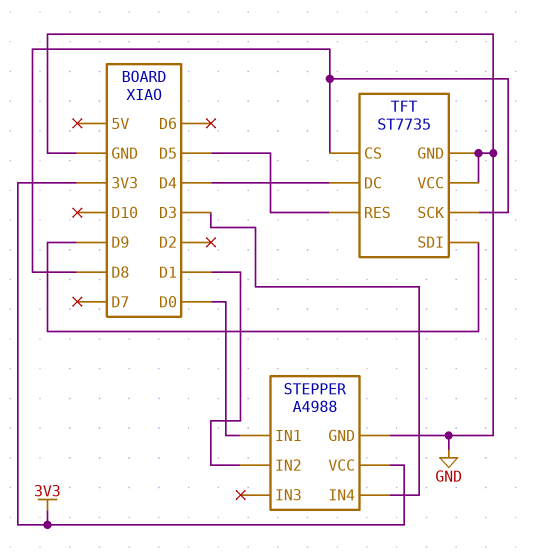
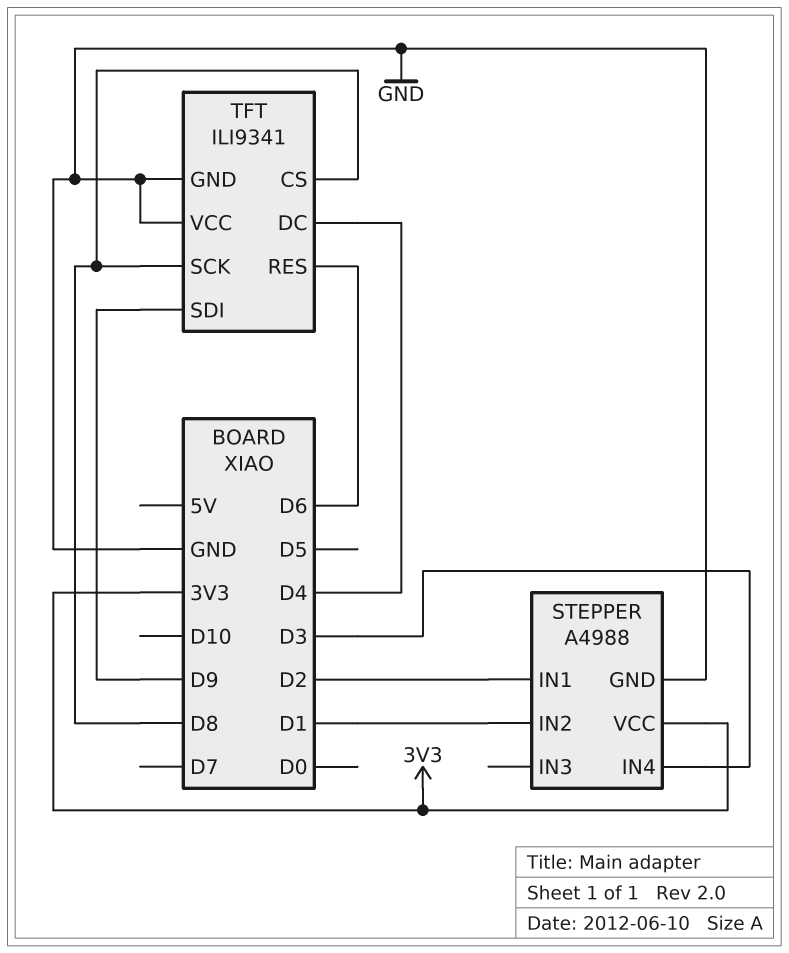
STEPPER pin IN1: D0 -> D2
TFT: ST7735 -> ILI9341
TFT pin RES: D5 -> D6

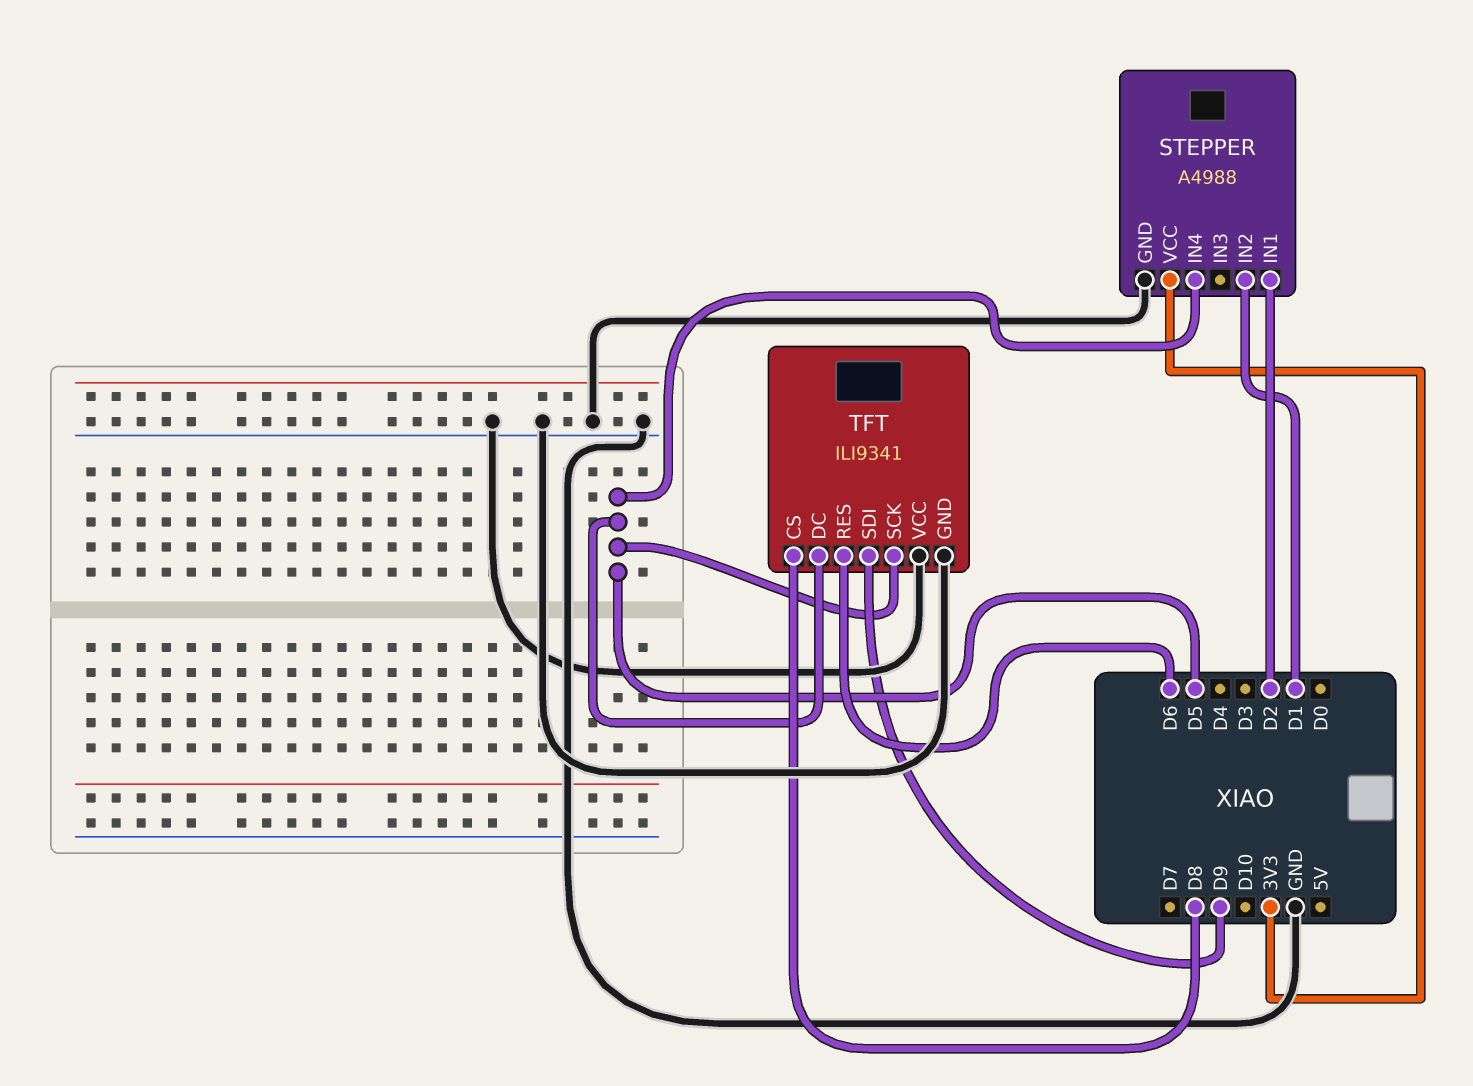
STEPPER pin IN4: D3 -> D5
TFT pin DC: D4 -> D5
TFT pin SCK: D8 -> D5

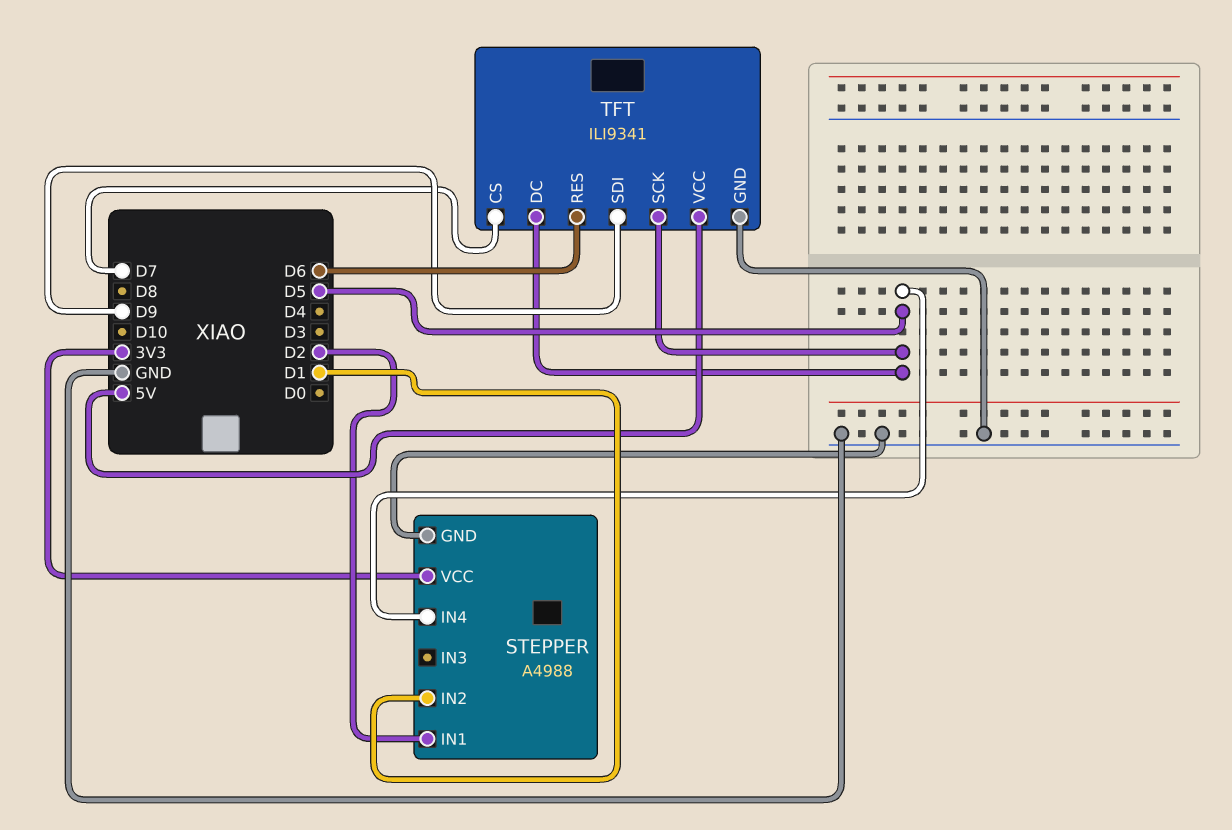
TFT pin CS: D8 -> D7
TFT pin VCC: GND -> 5V

